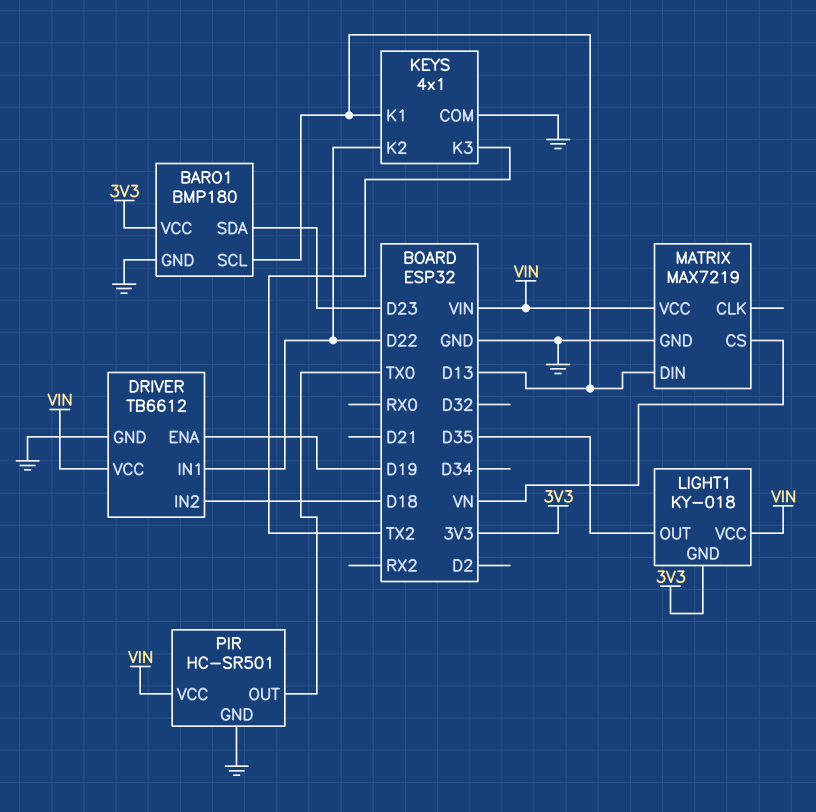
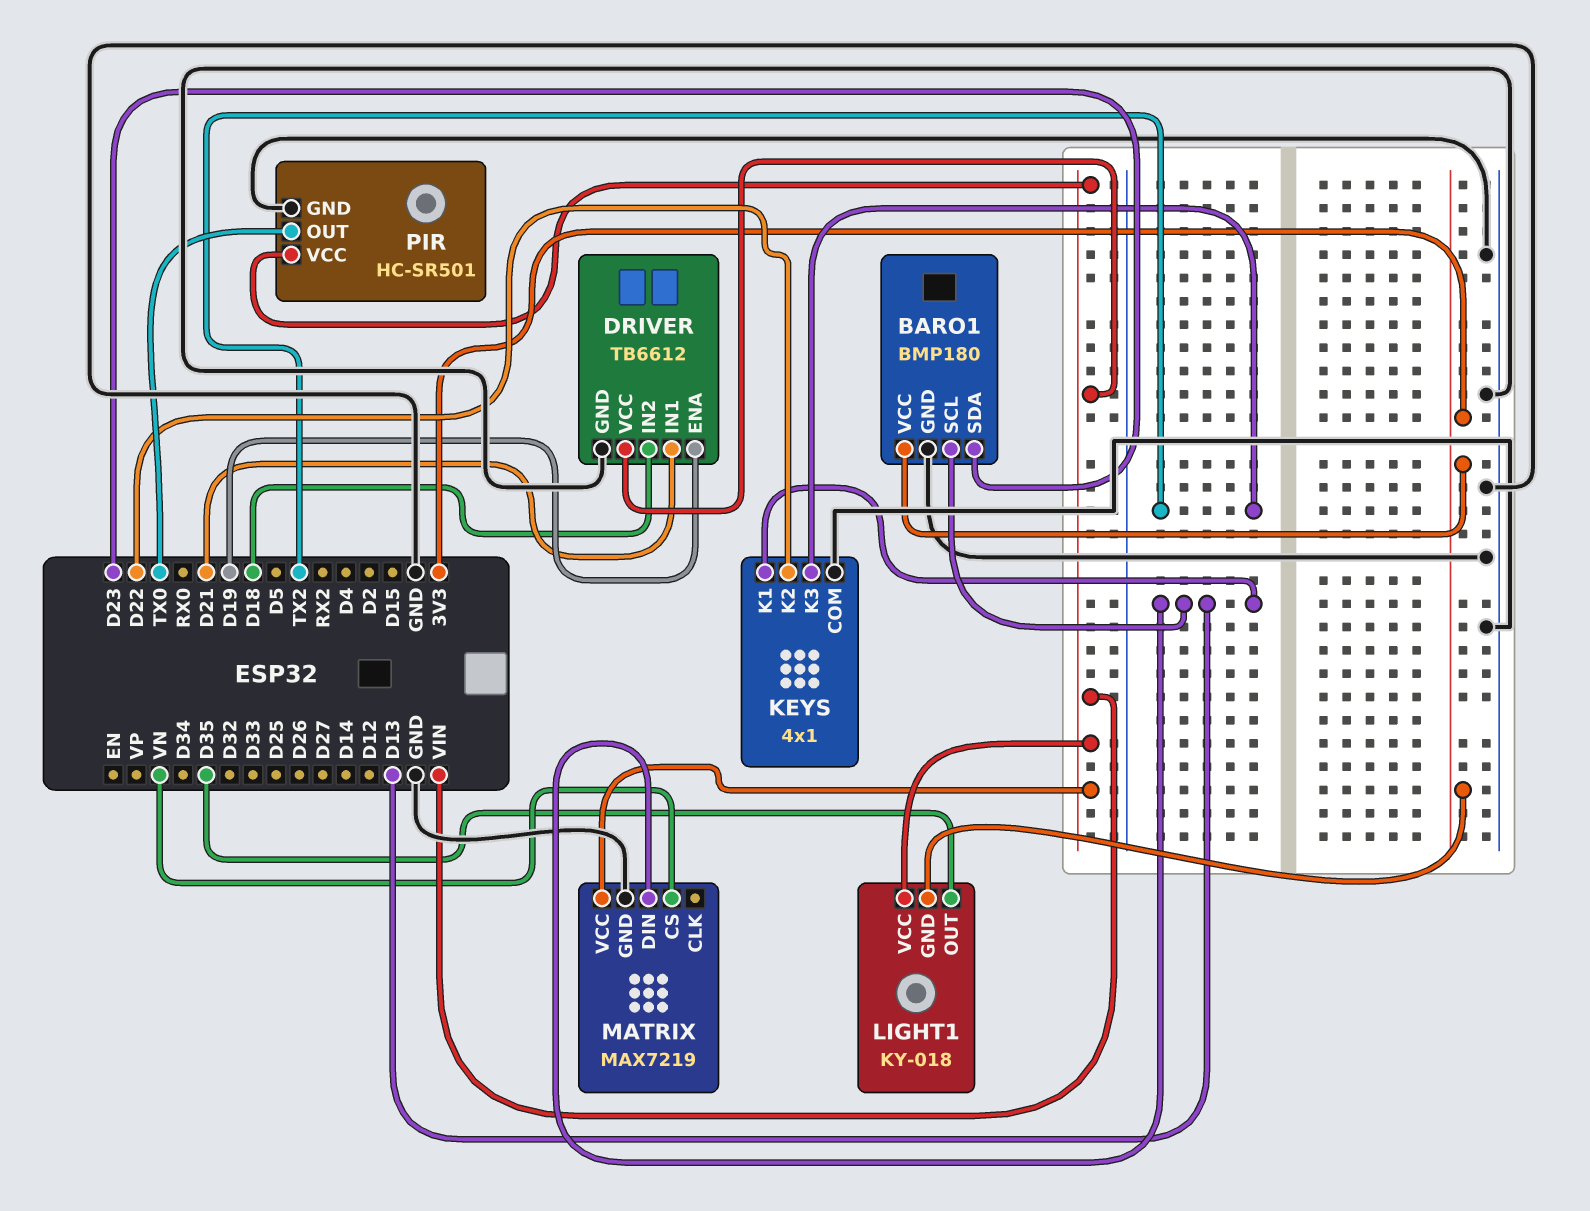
DRIVER pin IN1: D22 -> D21

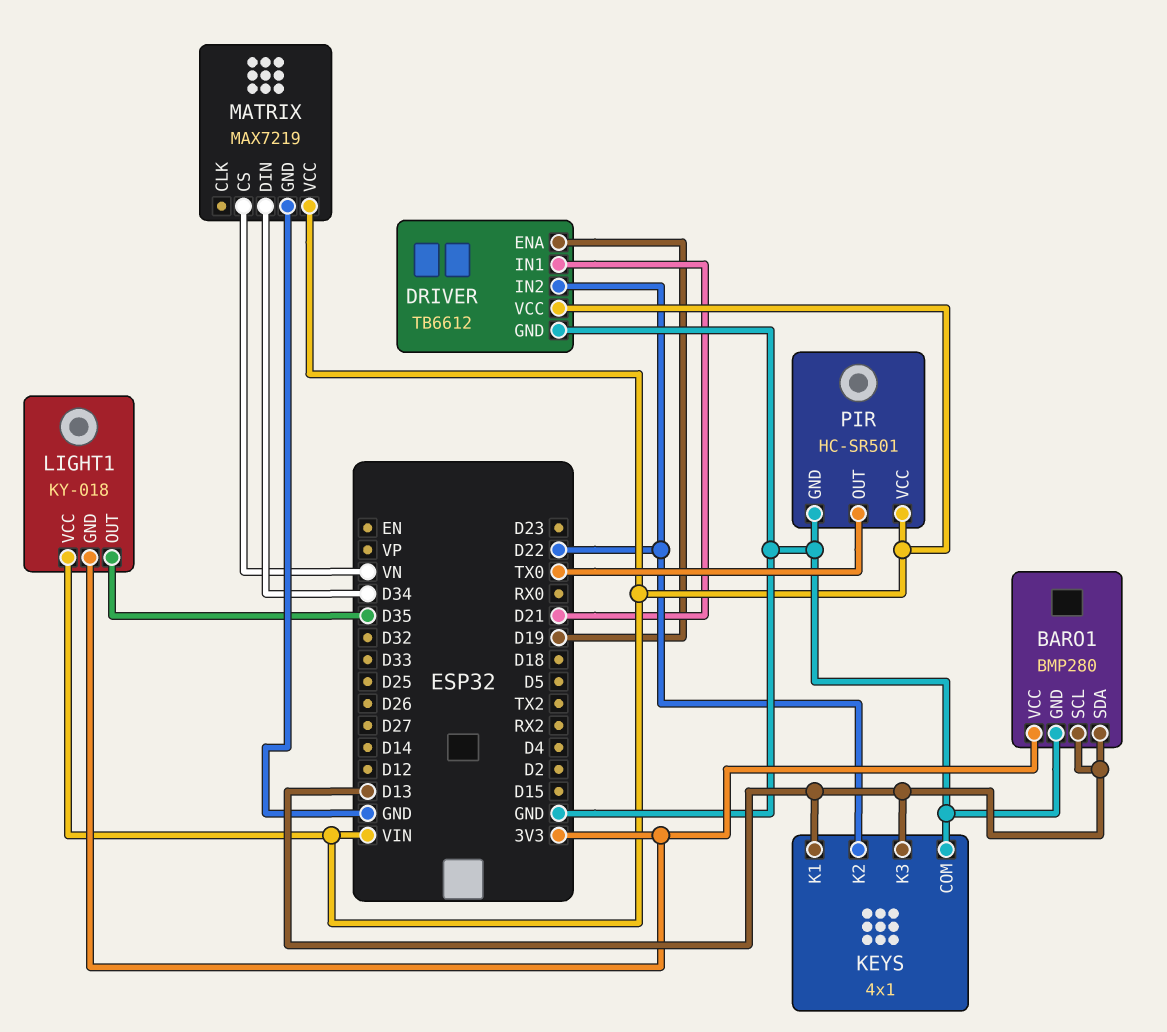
BARO1: BMP180 -> BMP280
BARO1 pin SDA: D23 -> D13
DRIVER pin IN2: D18 -> D22
KEYS pin K3: TX2 -> D13
MATRIX pin DIN: D13 -> D34

